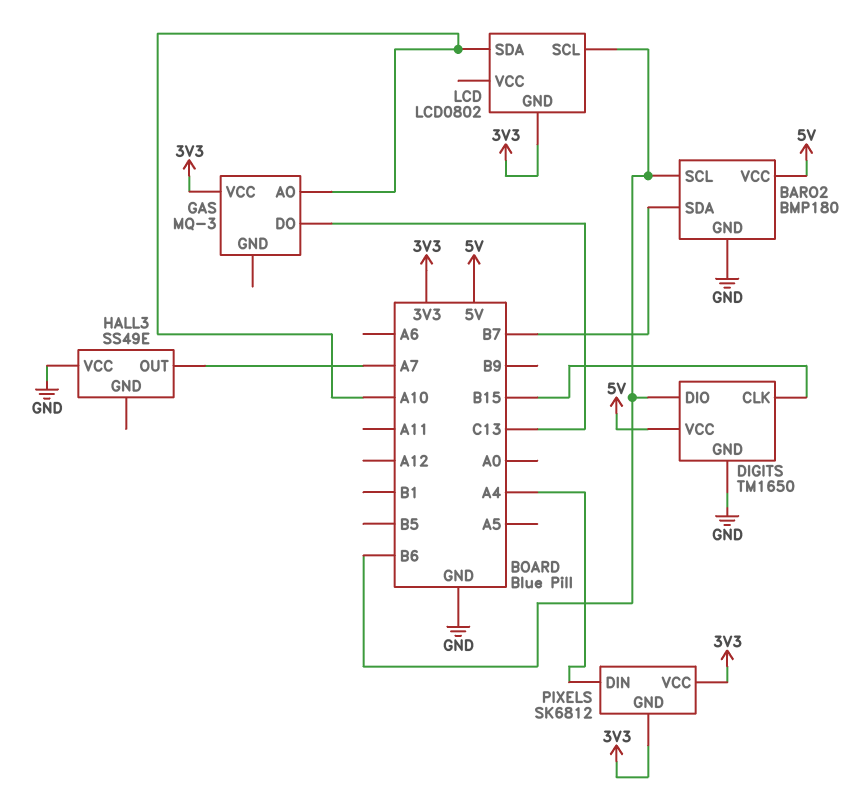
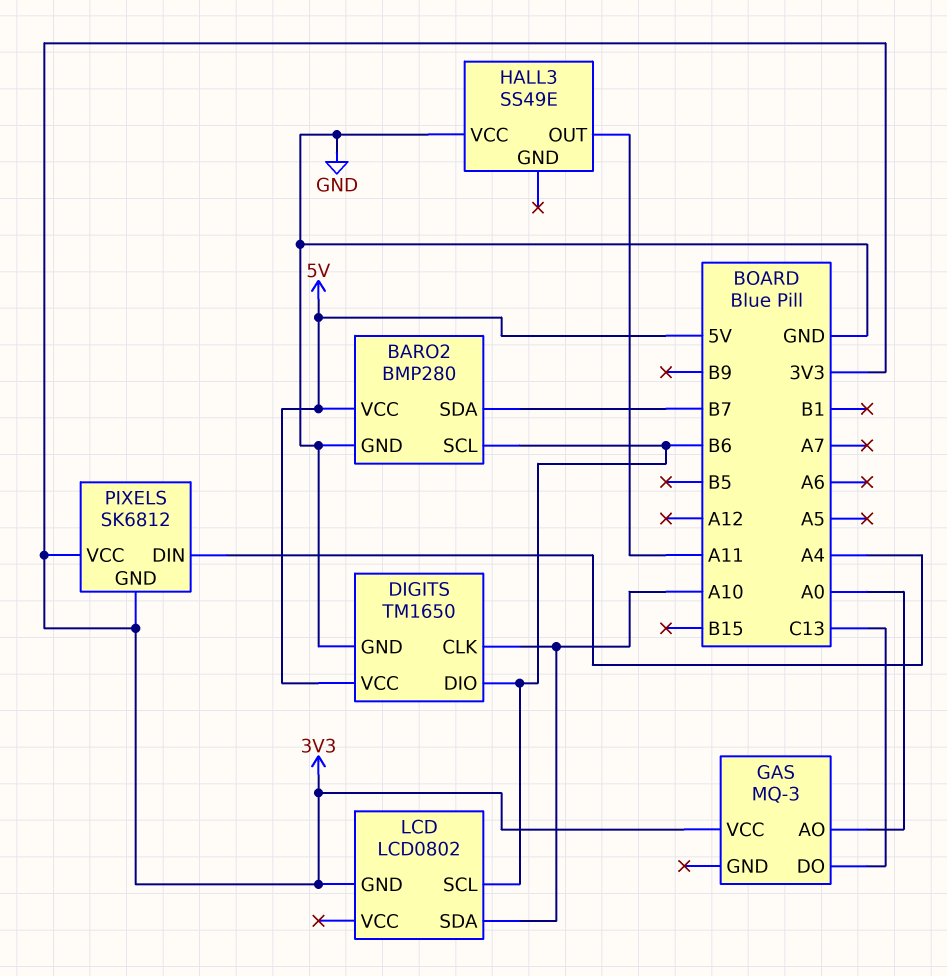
BARO2: BMP180 -> BMP280
DIGITS pin CLK: B15 -> A10
GAS pin AO: A10 -> A0
HALL3 pin OUT: A7 -> A11

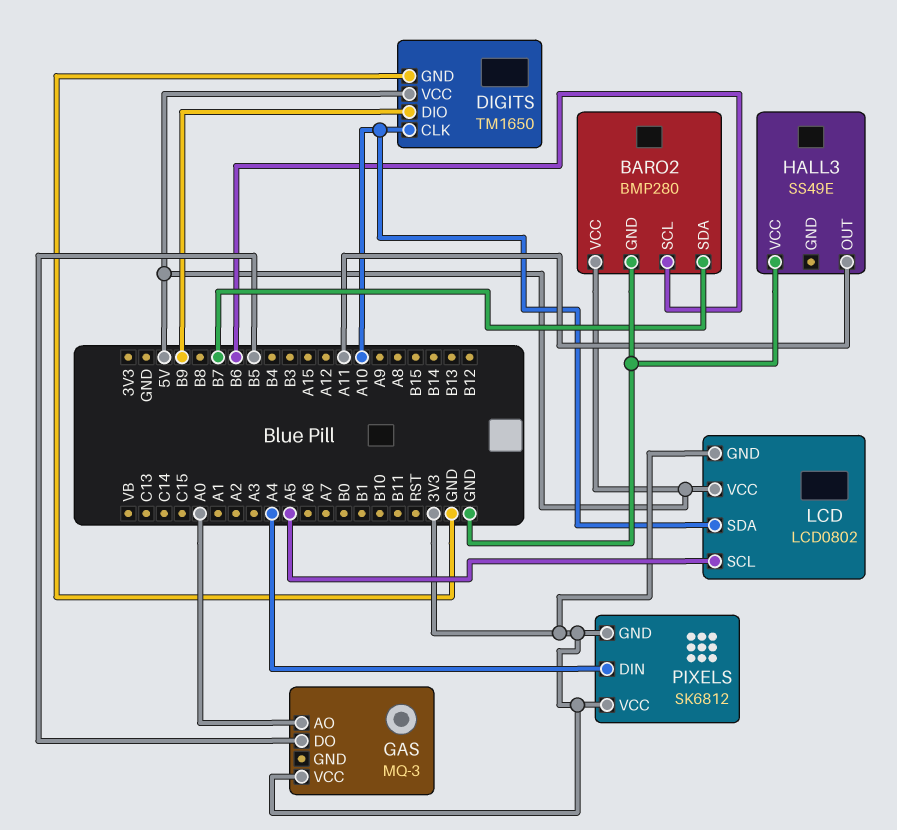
DIGITS pin DIO: B6 -> B9
GAS pin DO: C13 -> B5
LCD pin SCL: B6 -> A5
LCD pin VCC: none -> 5V

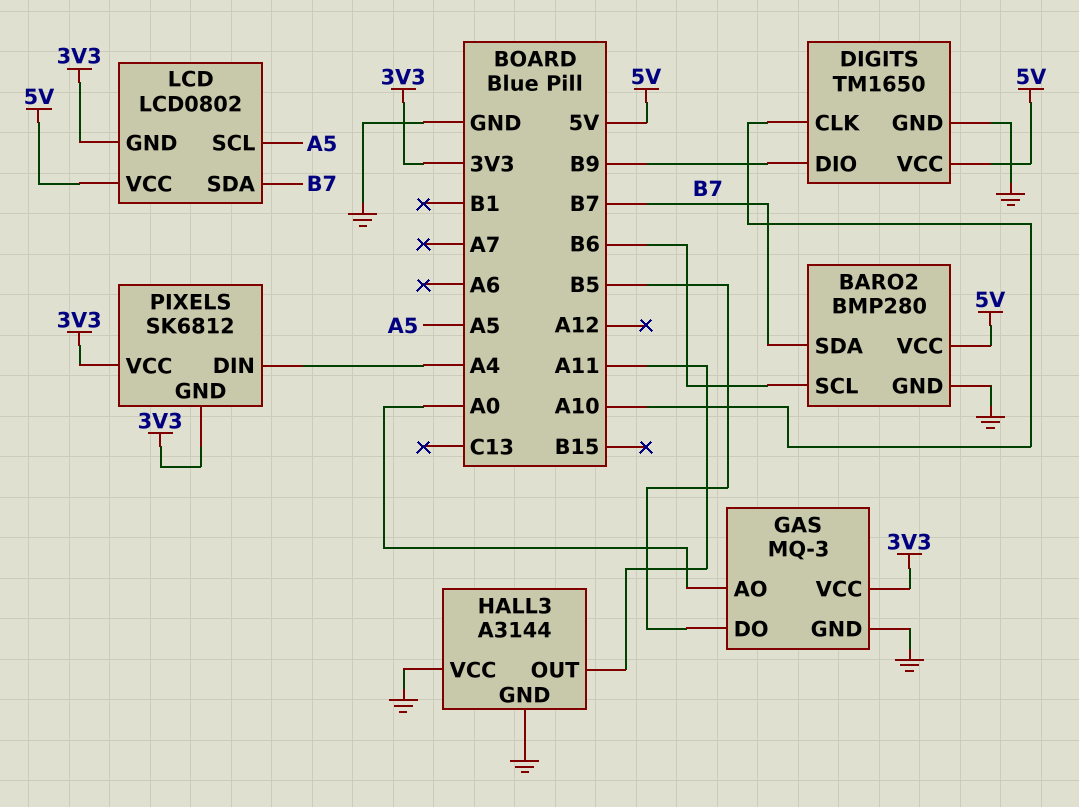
GAS pin GND: none -> GND
HALL3: SS49E -> A3144
HALL3 pin GND: none -> GND
LCD pin SDA: A10 -> B7

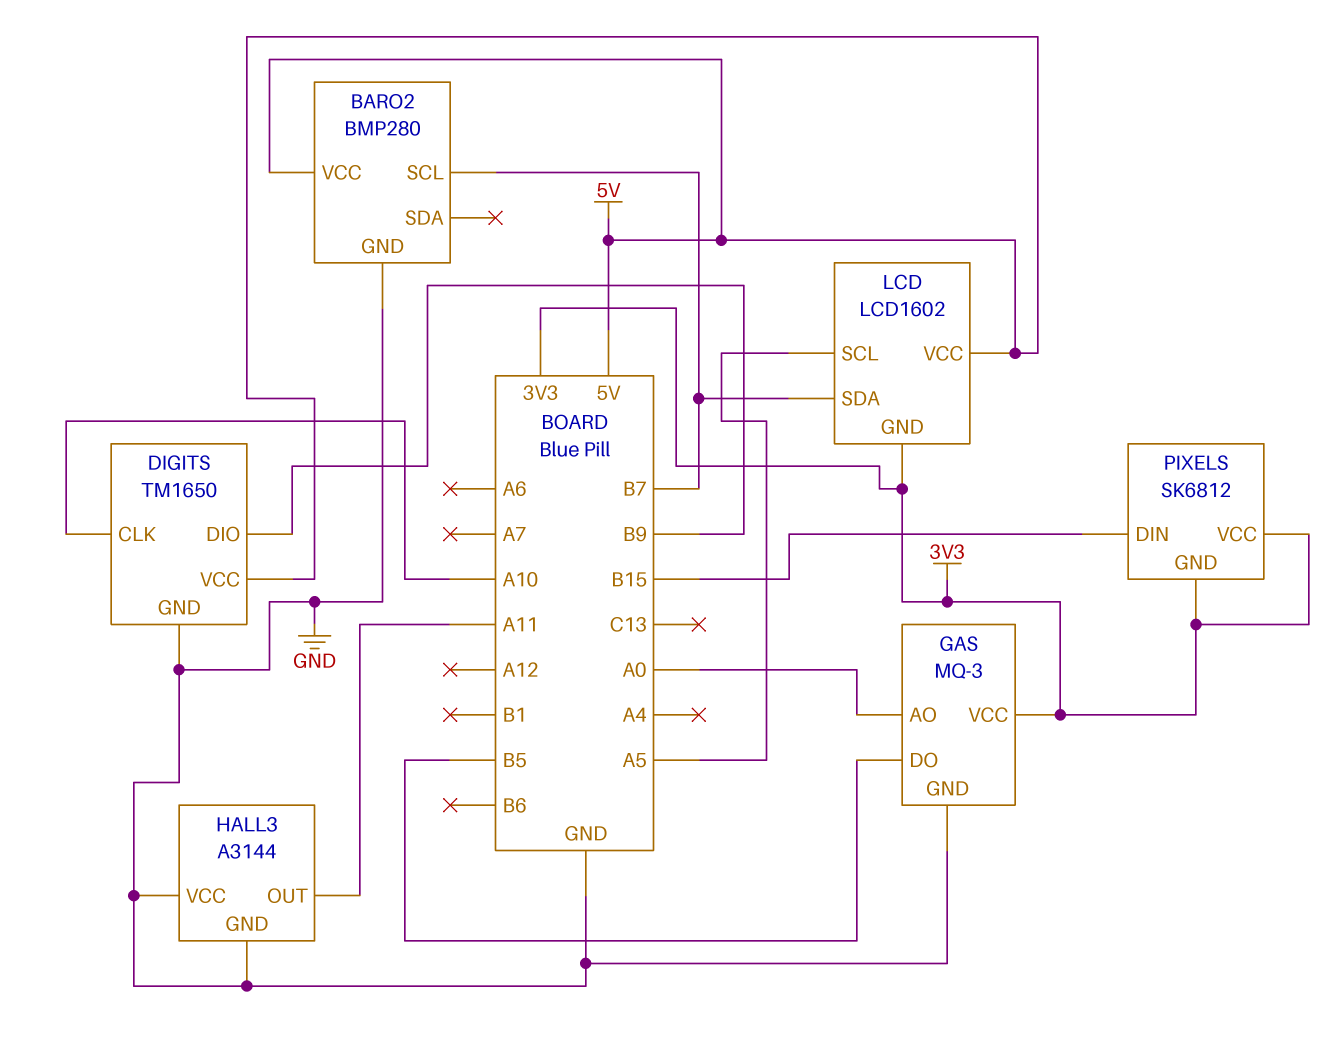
BARO2 pin SCL: B6 -> B7
BARO2 pin SDA: B7 -> none
LCD: LCD0802 -> LCD1602
PIXELS pin DIN: A4 -> B15

